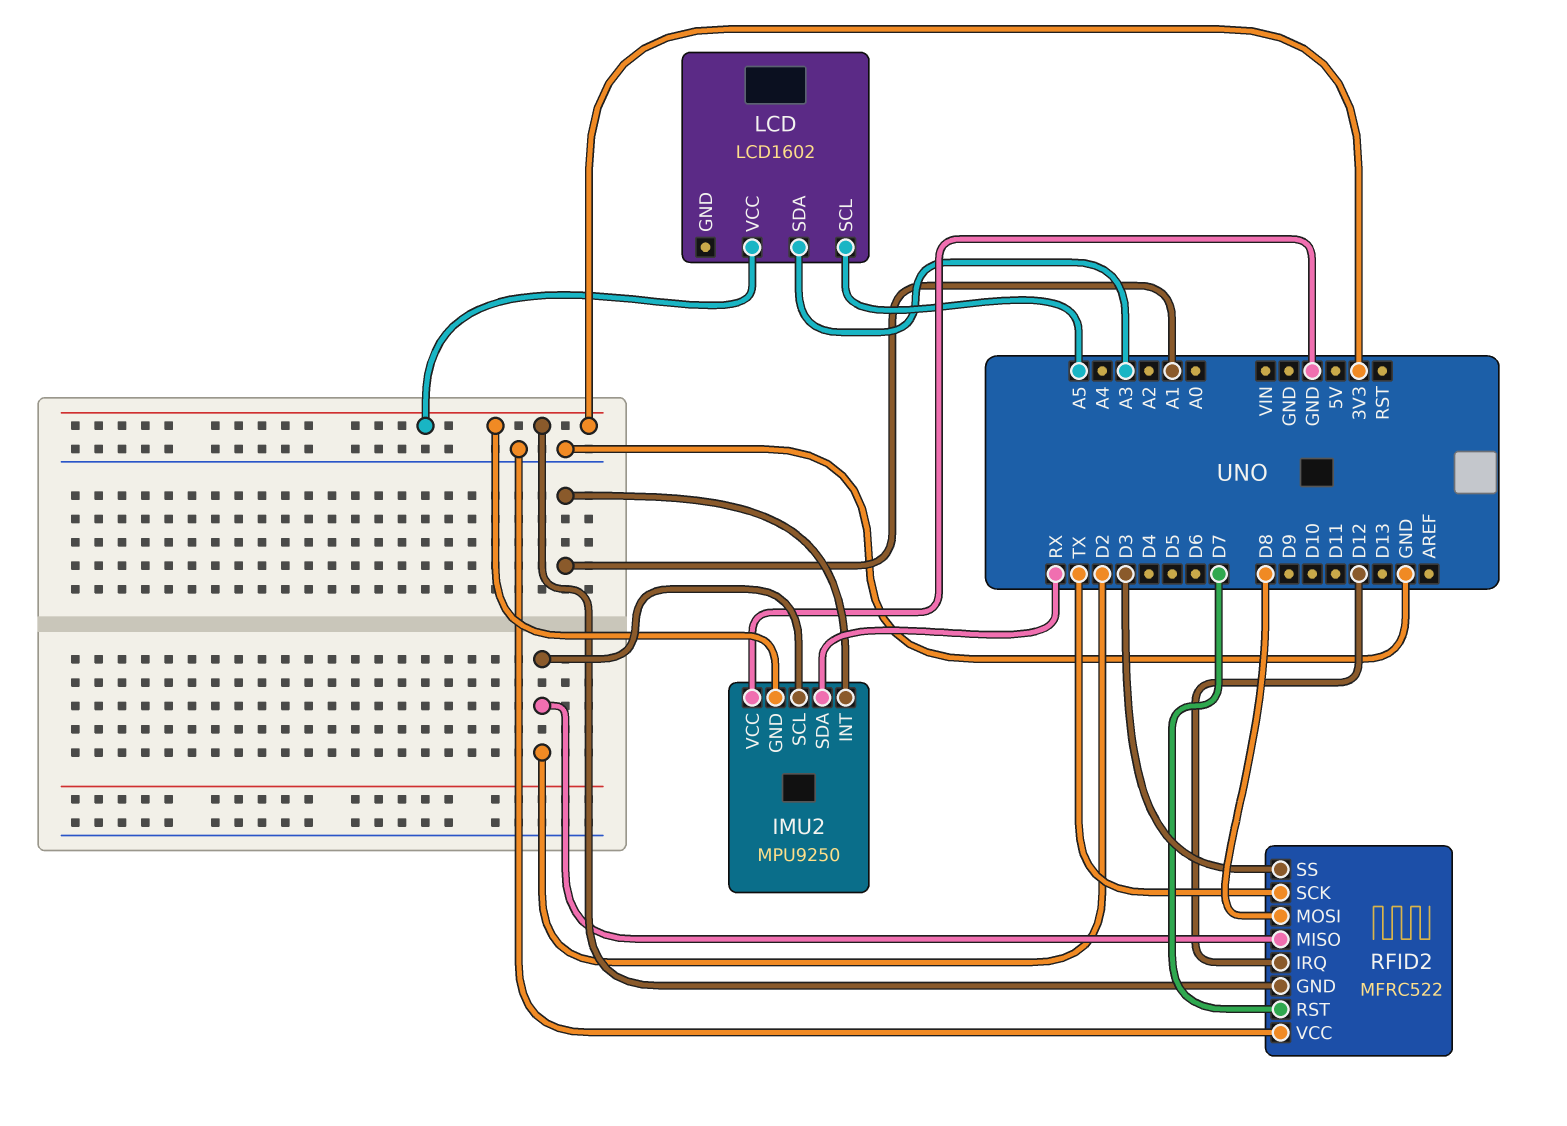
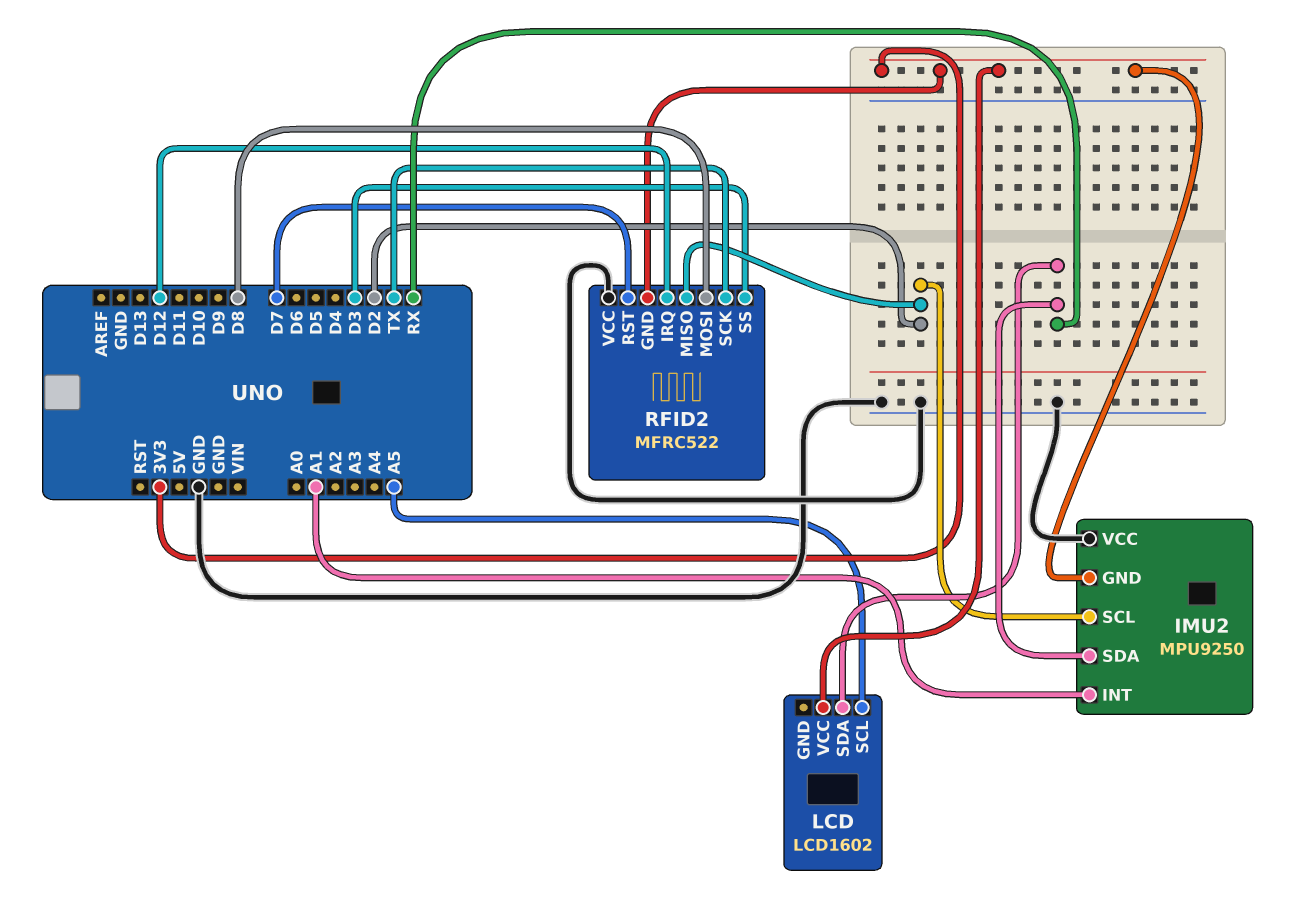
LCD pin SDA: A3 -> RX

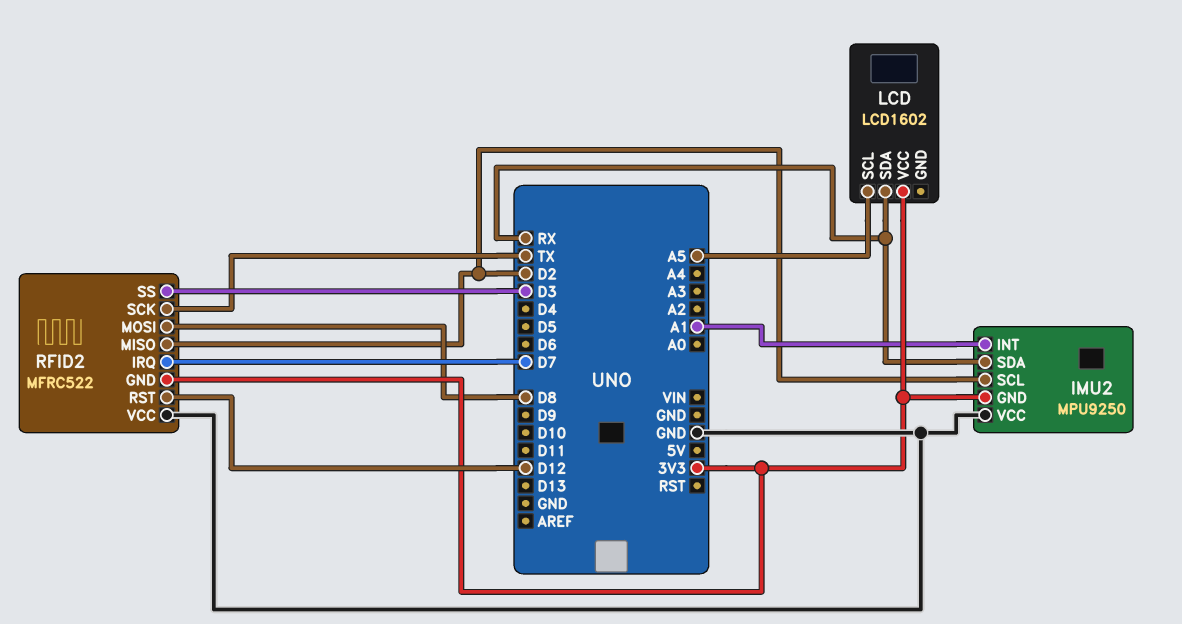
RFID2 pin IRQ: D12 -> D7
RFID2 pin RST: D7 -> D12

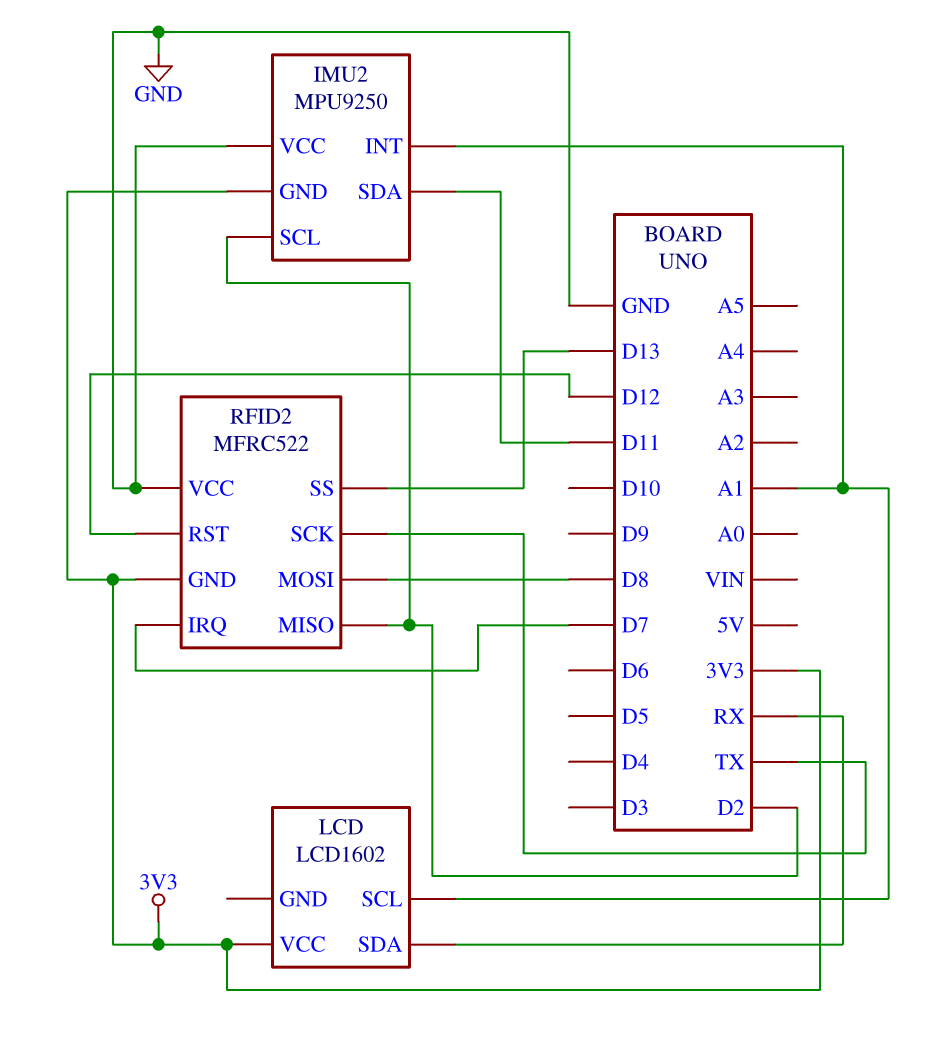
IMU2 pin SDA: RX -> D11
LCD pin SCL: A5 -> A1
RFID2 pin SS: D3 -> D13

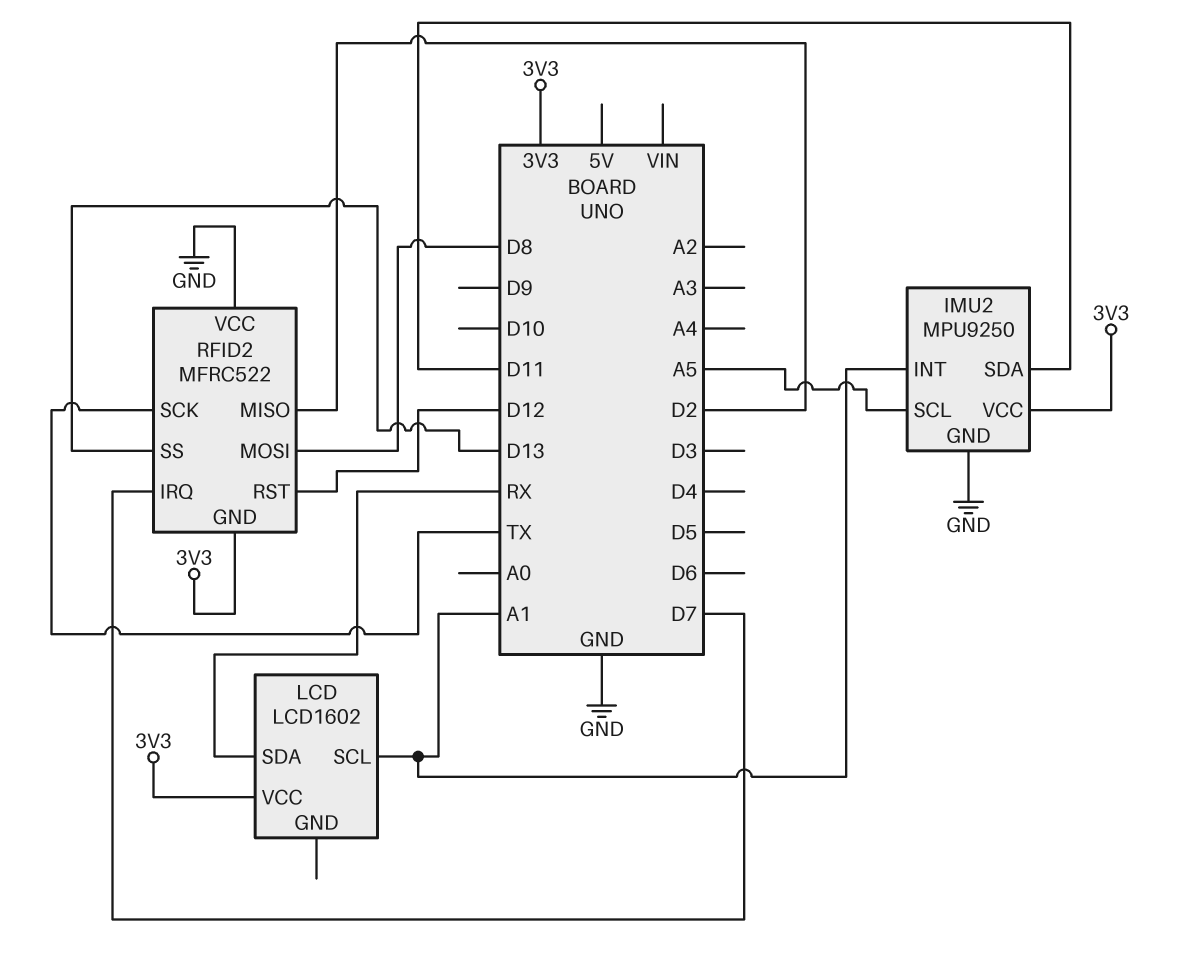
IMU2 pin GND: 3V3 -> GND
IMU2 pin SCL: D2 -> A5
IMU2 pin VCC: GND -> 3V3

